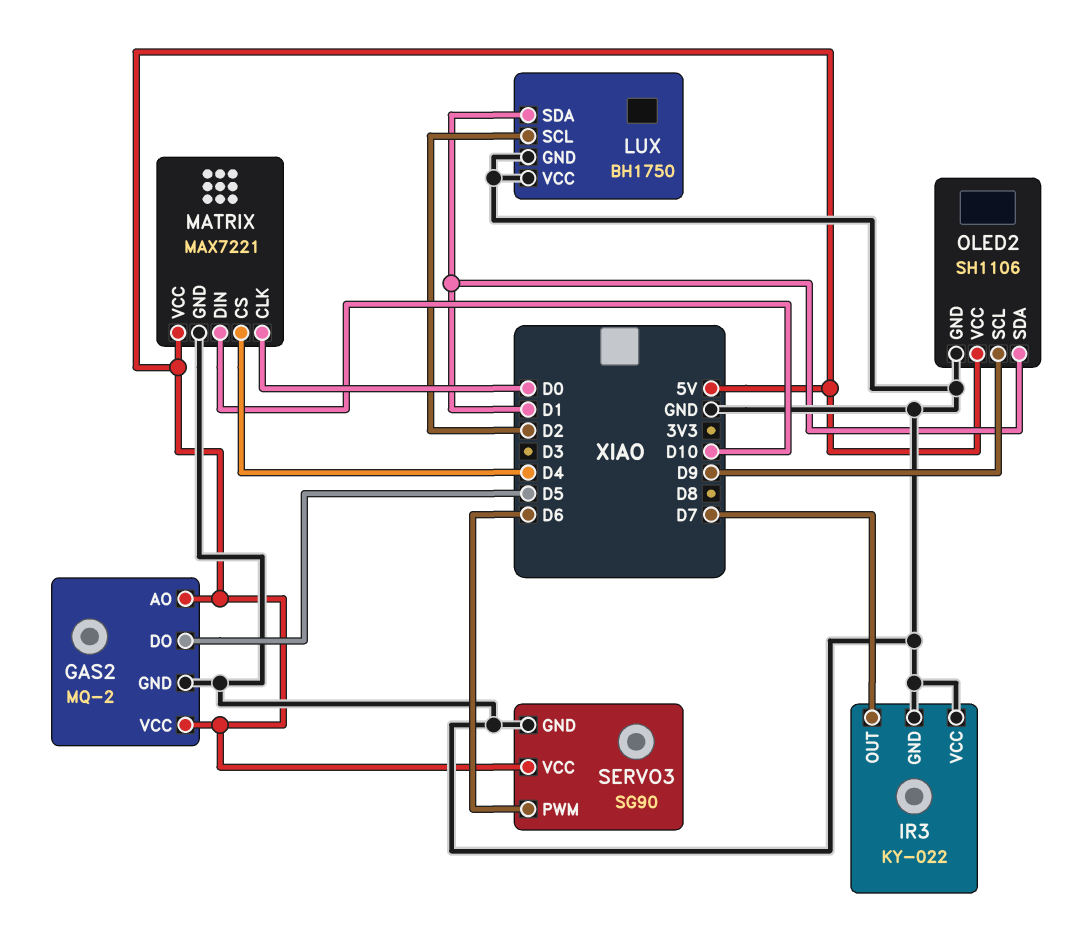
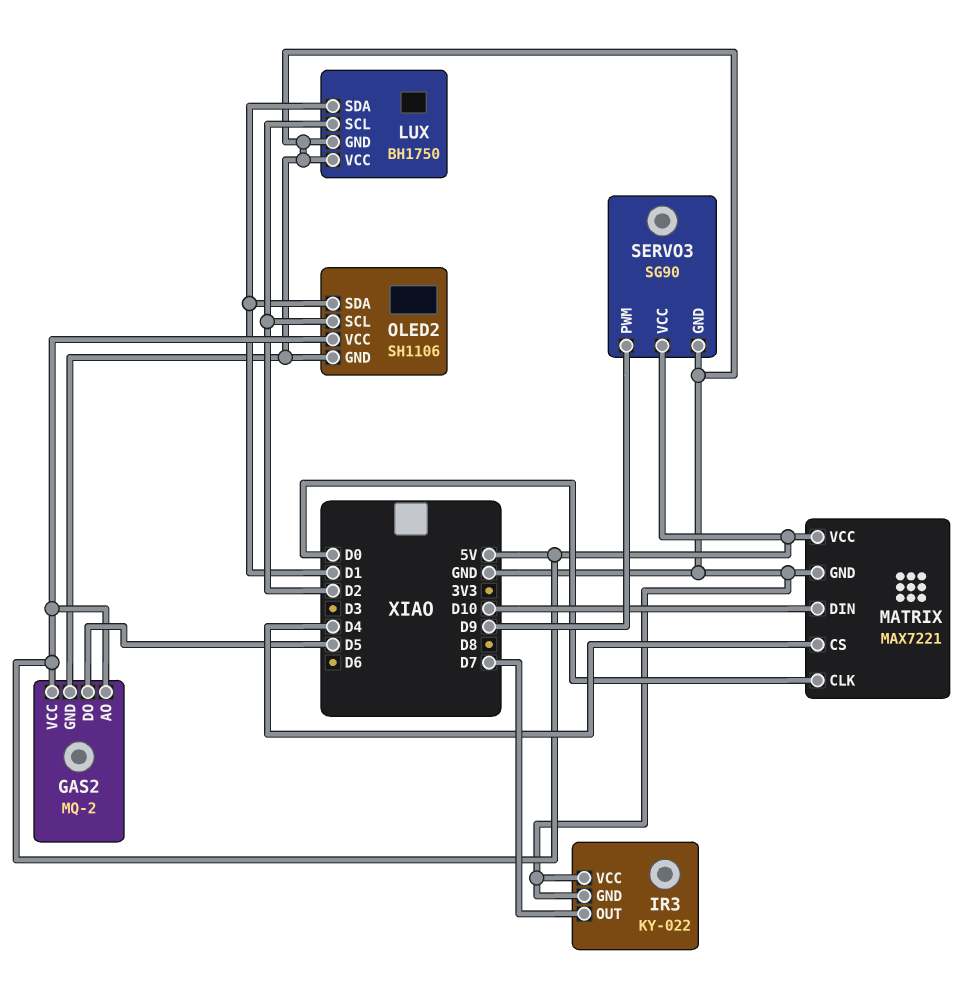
OLED2 pin SCL: D9 -> D2
SERVO3 pin PWM: D6 -> D9

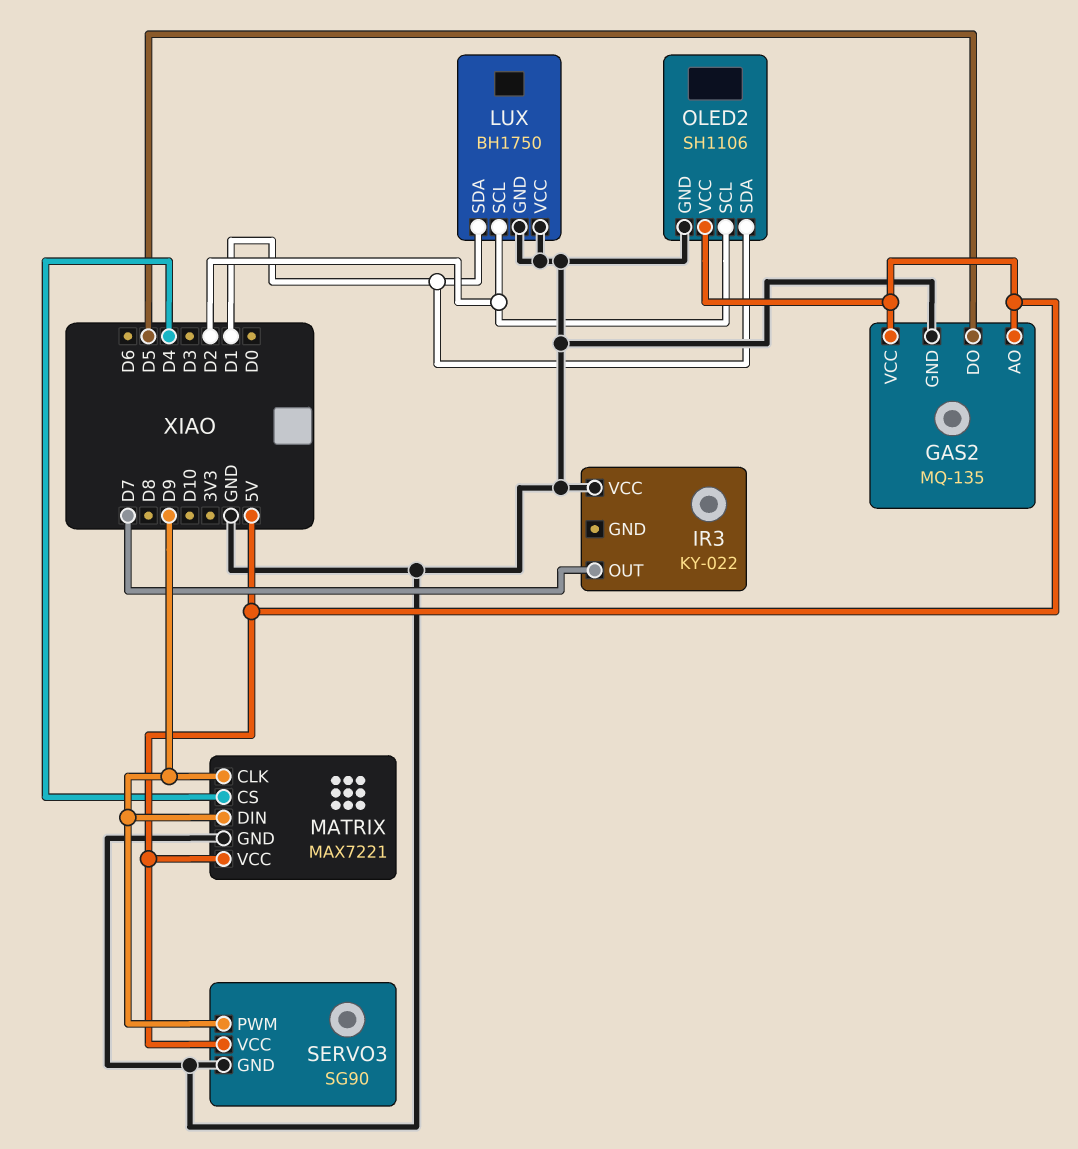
GAS2: MQ-2 -> MQ-135
IR3 pin GND: GND -> none
MATRIX pin CLK: D0 -> D9
MATRIX pin DIN: D10 -> D9

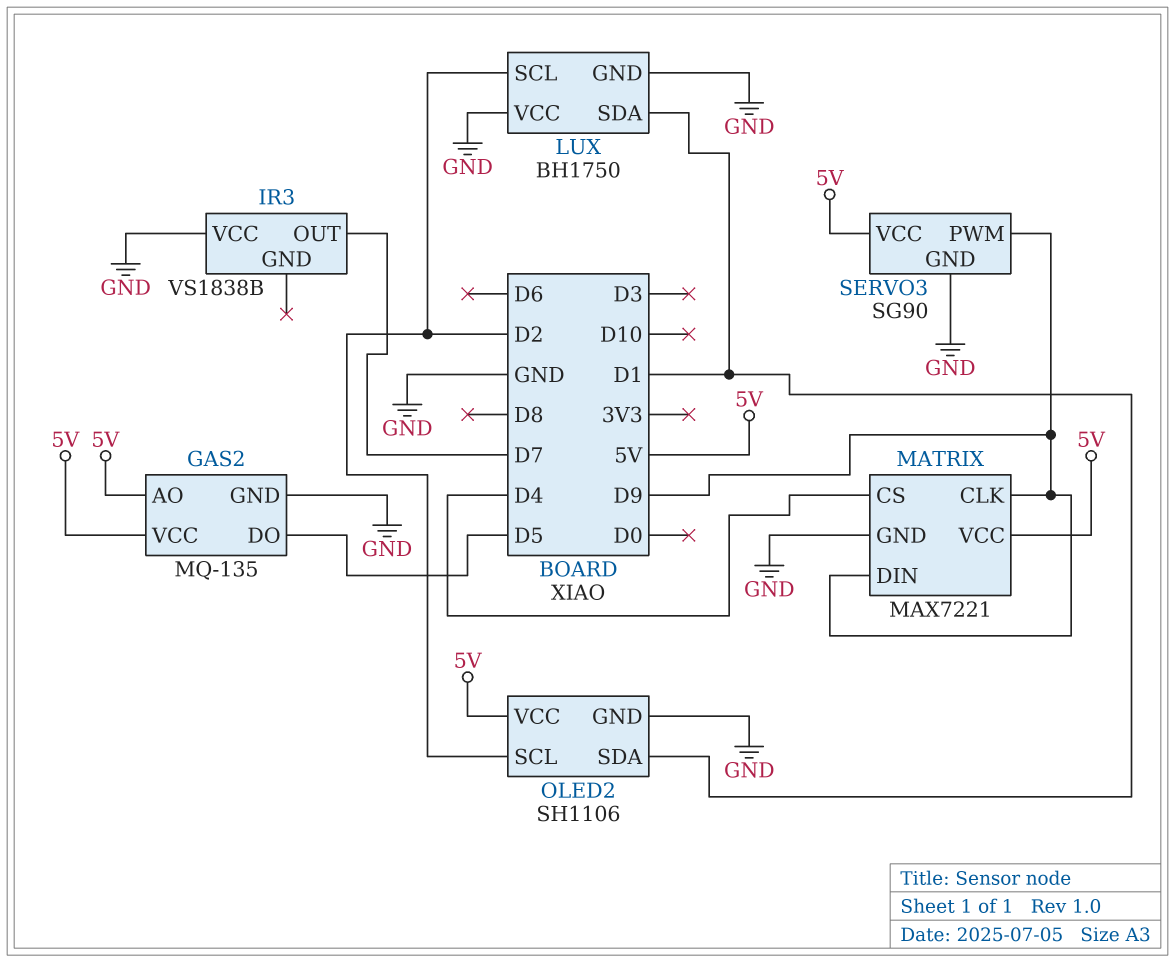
IR3: KY-022 -> VS1838B

